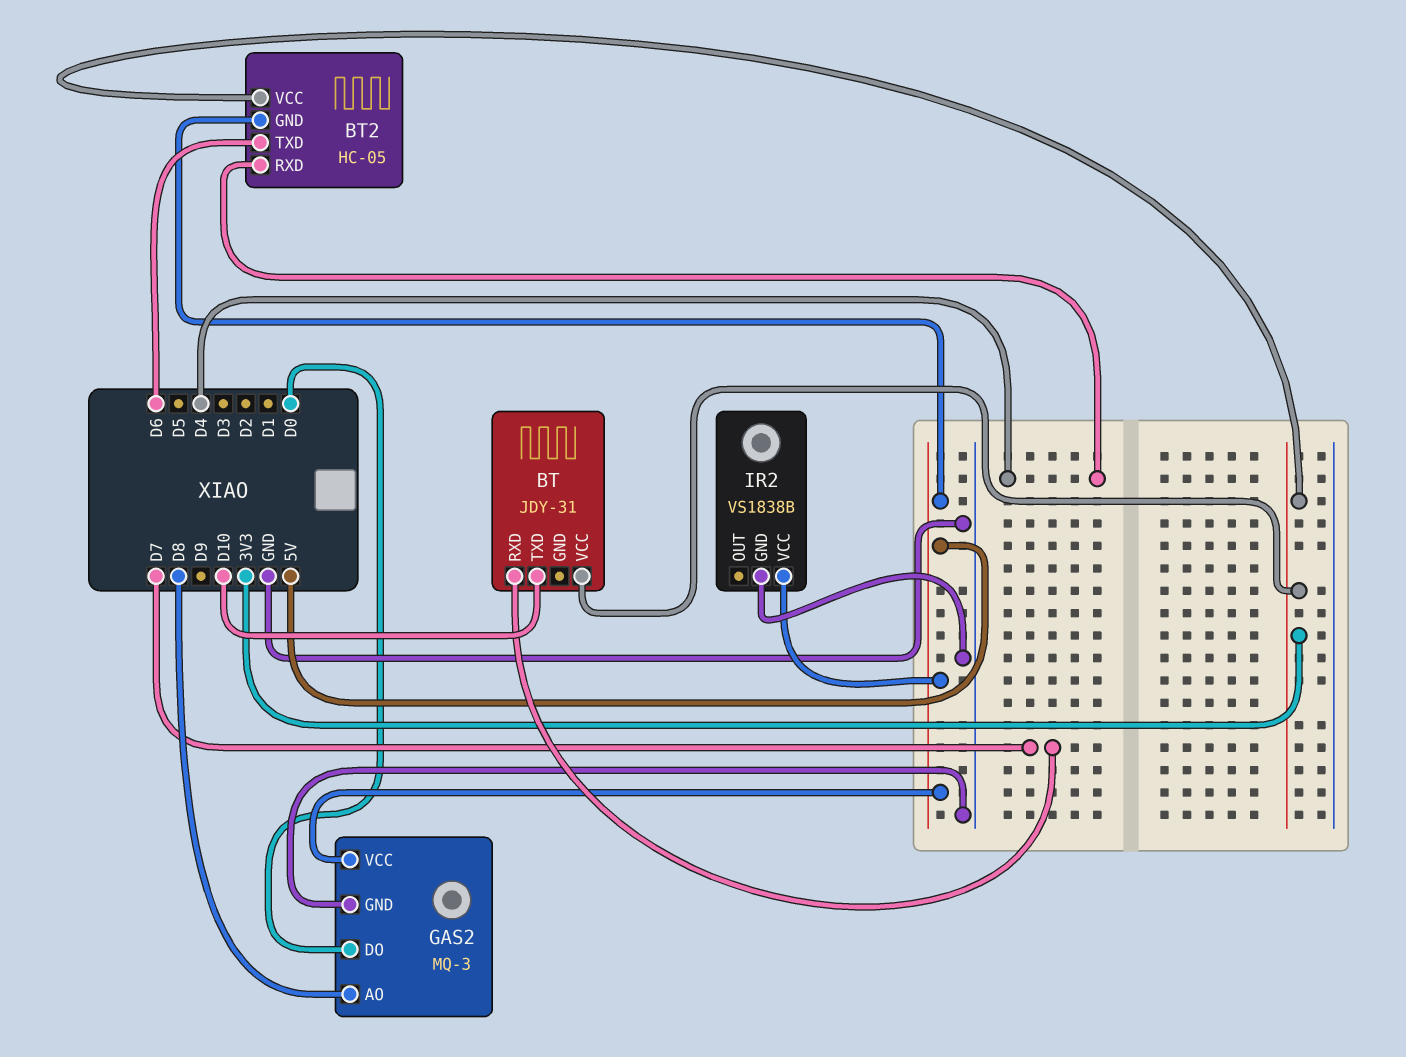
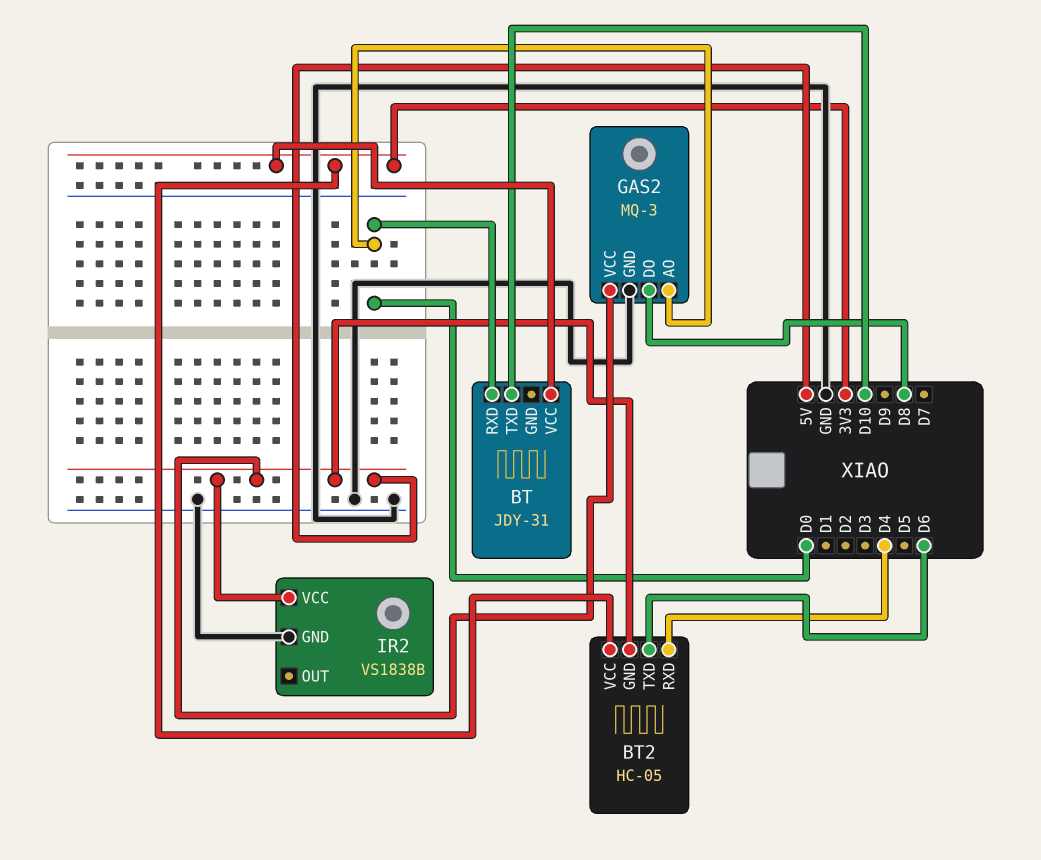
BT pin RXD: D7 -> D0
GAS2 pin AO: D8 -> D0
GAS2 pin DO: D0 -> D8

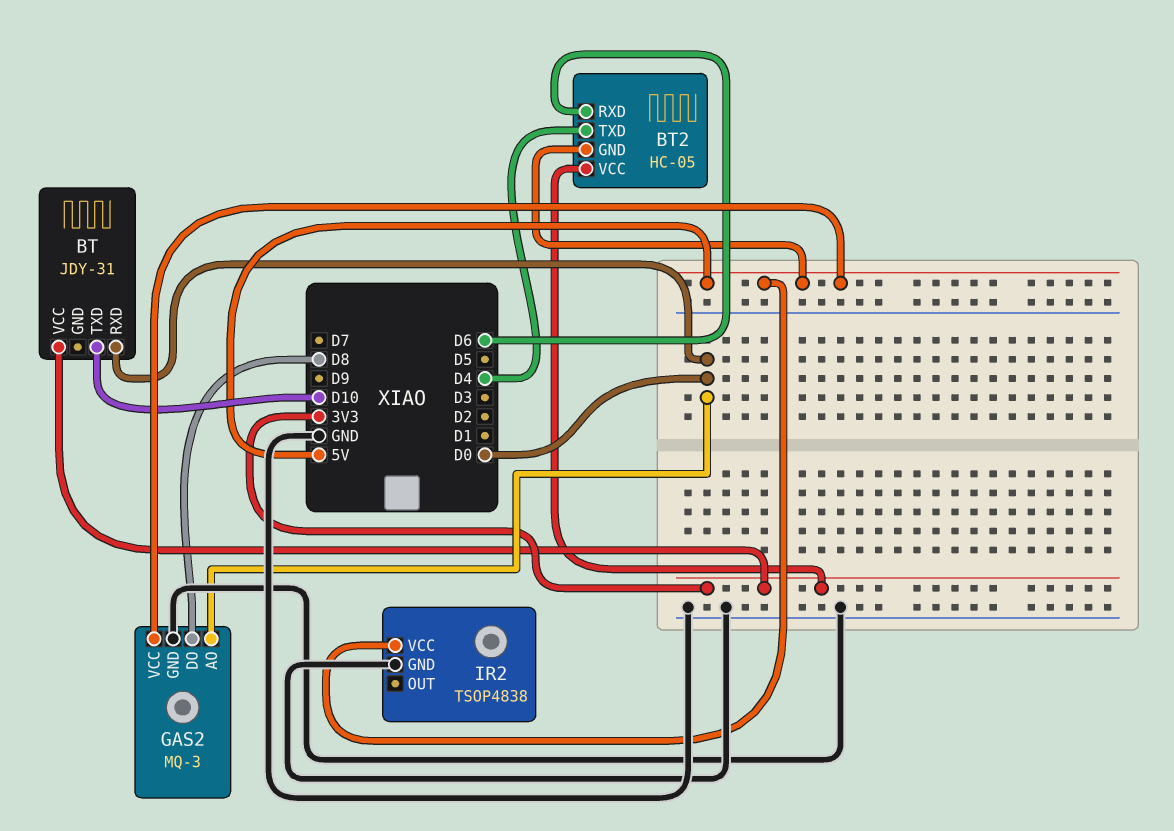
BT2 pin RXD: D4 -> D6
BT2 pin TXD: D6 -> D4
IR2: VS1838B -> TSOP4838

